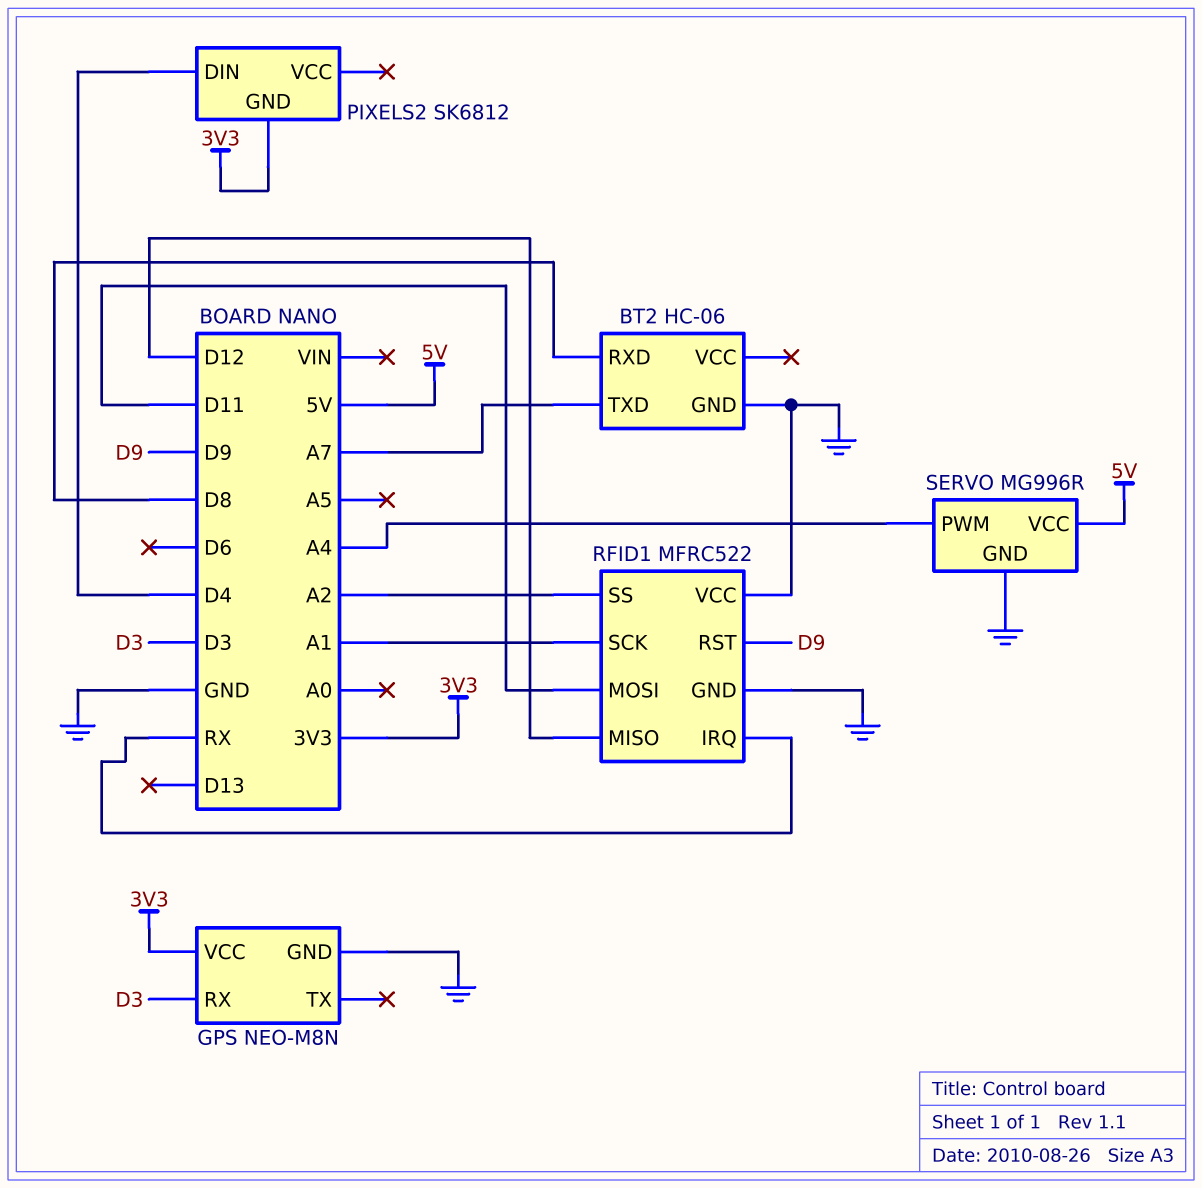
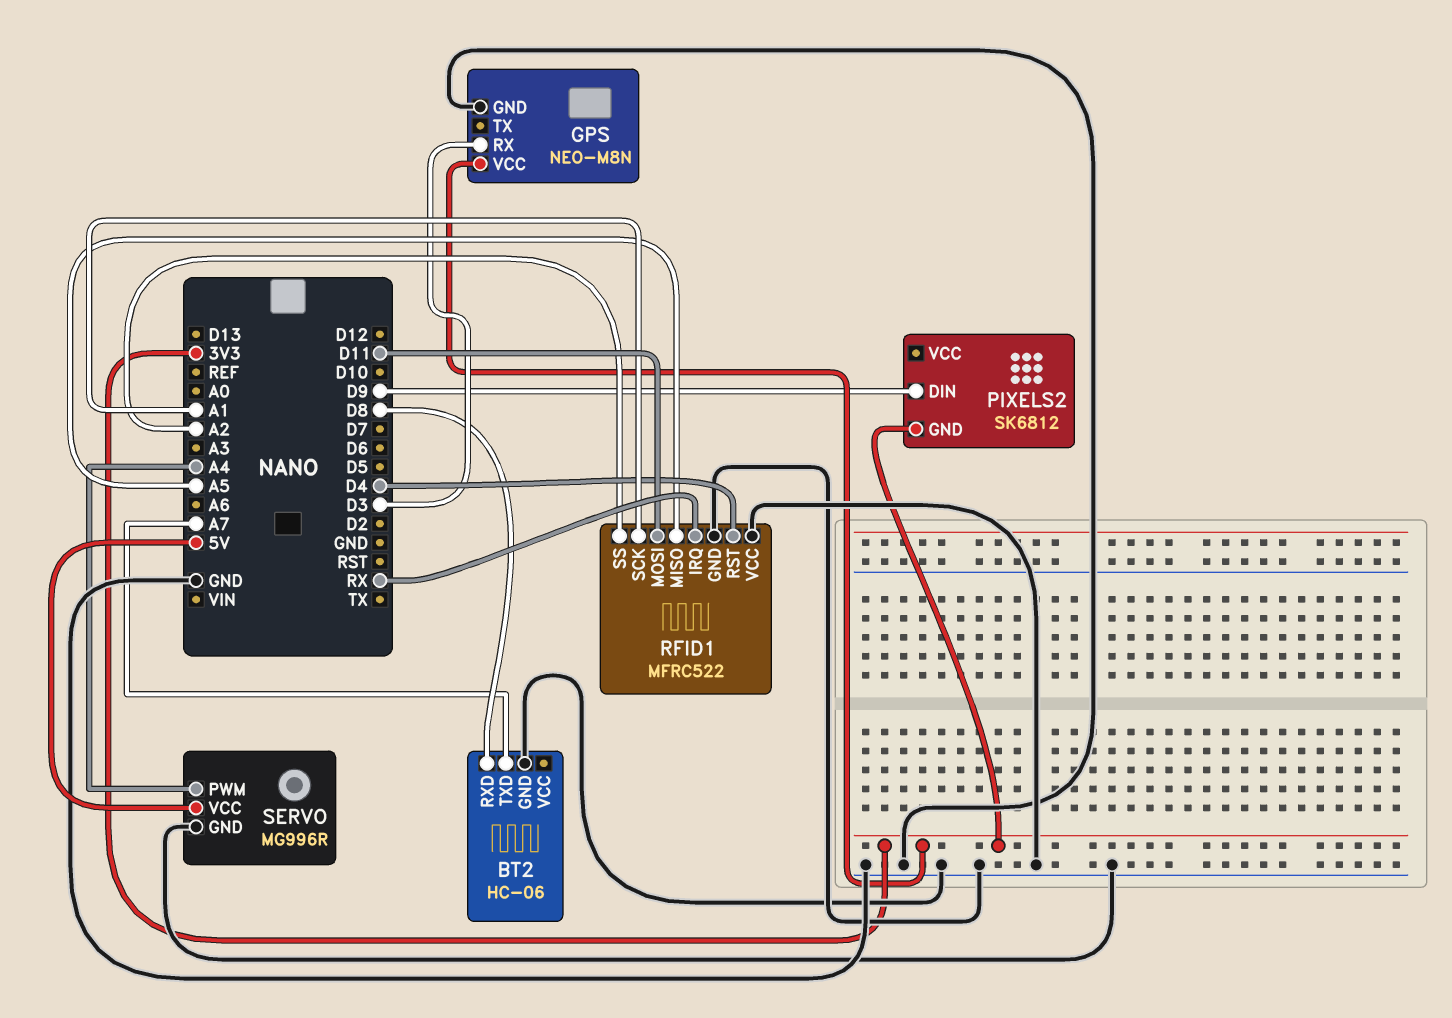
PIXELS2 pin DIN: D4 -> D9
RFID1 pin MISO: D12 -> A5
RFID1 pin RST: D9 -> D4

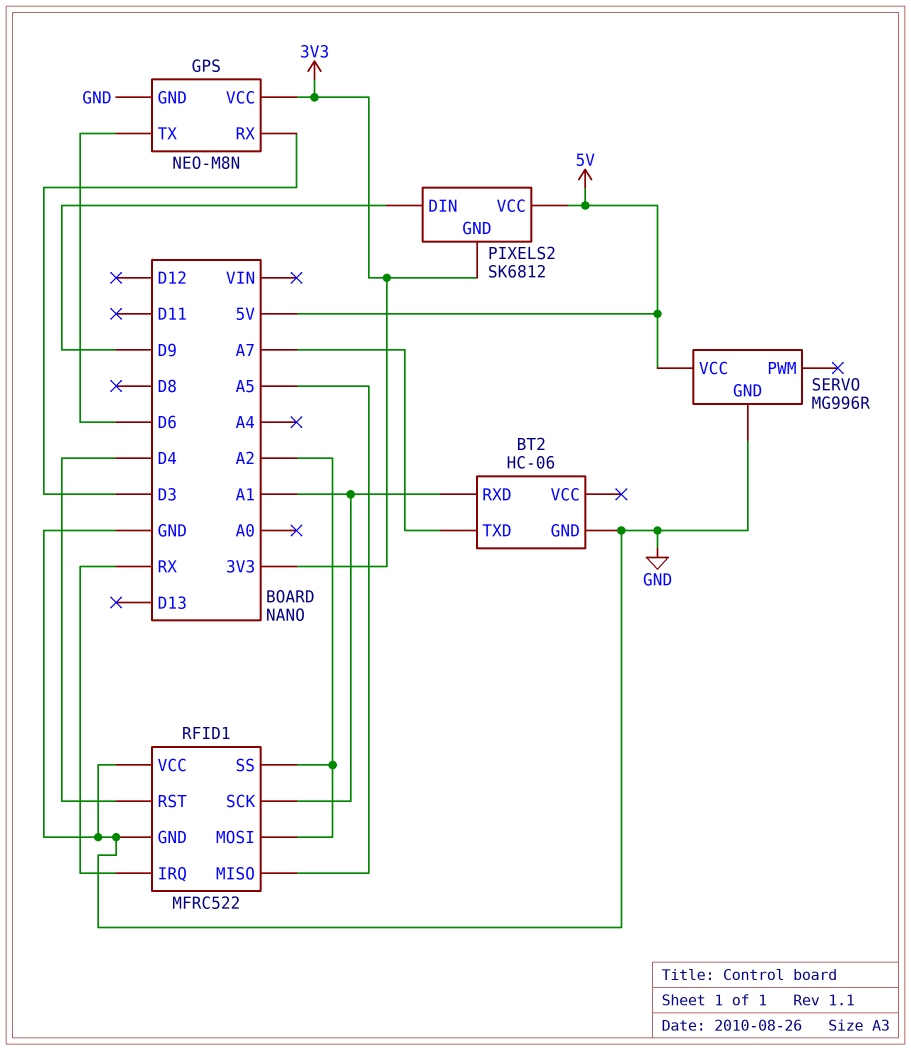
BT2 pin RXD: D8 -> A1
GPS pin TX: none -> D6
PIXELS2 pin VCC: none -> 5V
RFID1 pin MOSI: D11 -> A2
SERVO pin PWM: A4 -> none

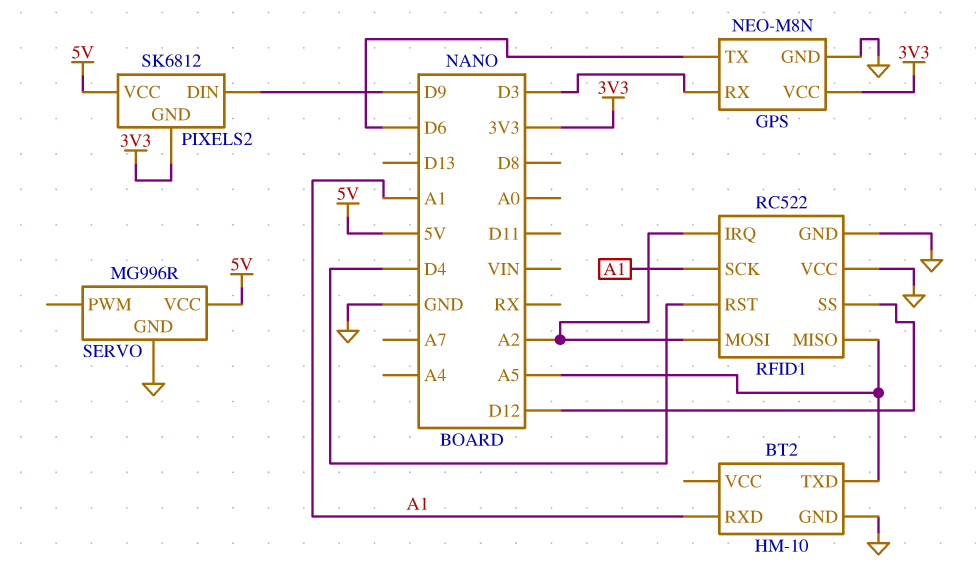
BT2: HC-06 -> HM-10
BT2 pin TXD: A7 -> A5
RFID1: MFRC522 -> RC522
RFID1 pin IRQ: RX -> A2
RFID1 pin SS: A2 -> D12

